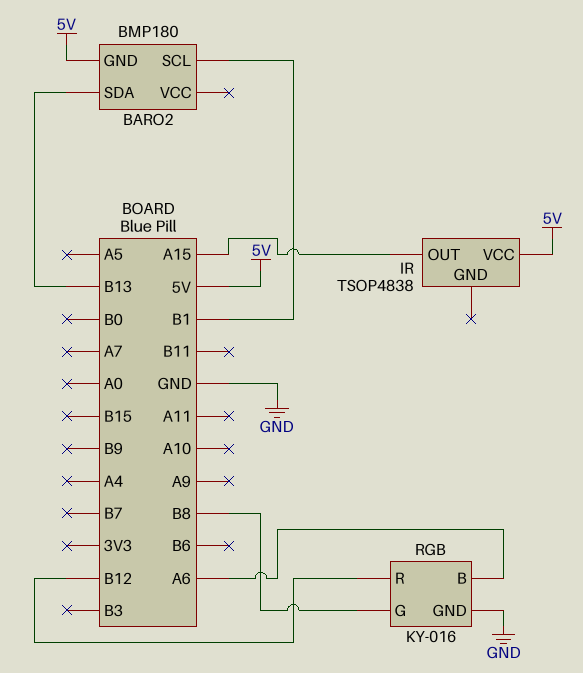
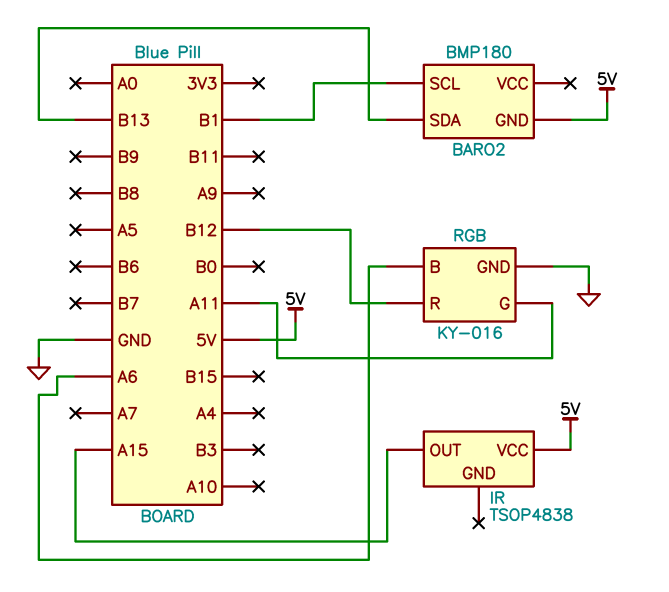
RGB pin G: B8 -> A11

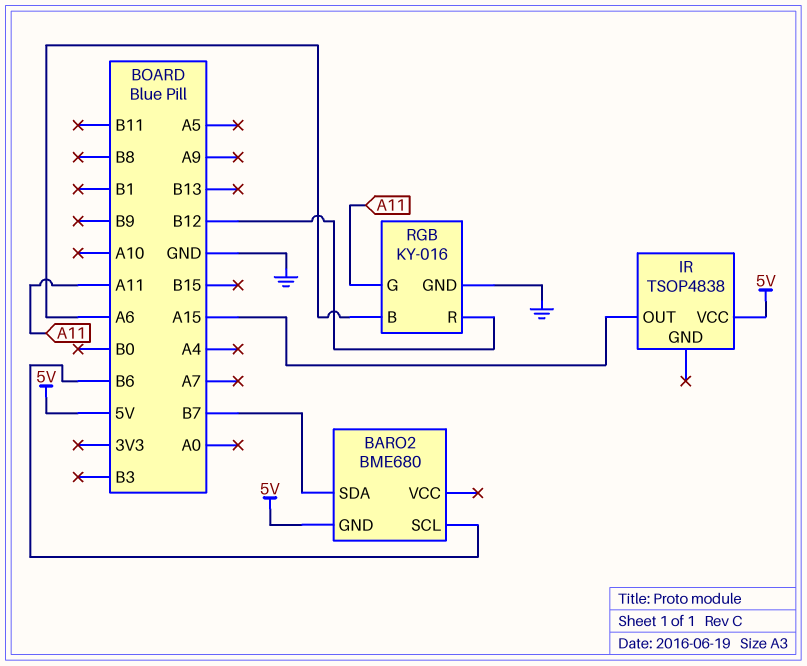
BARO2: BMP180 -> BME680
BARO2 pin SCL: B1 -> B6
BARO2 pin SDA: B13 -> B7

